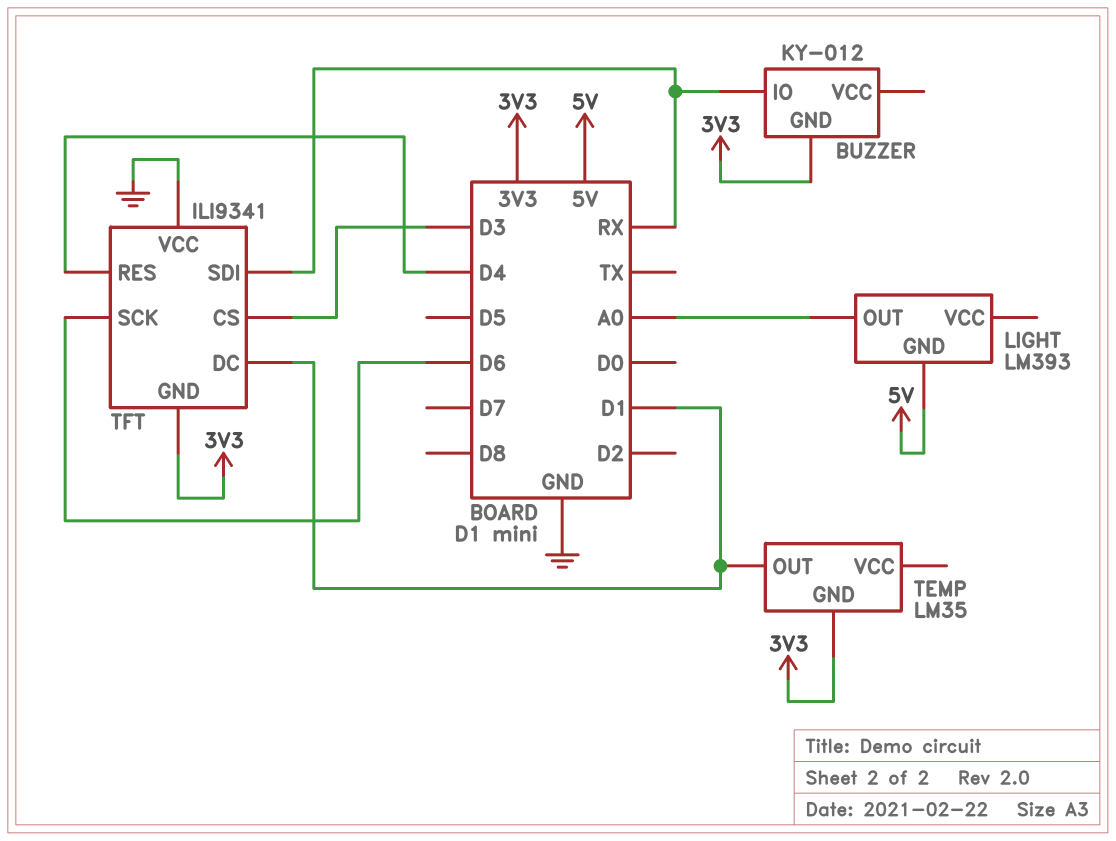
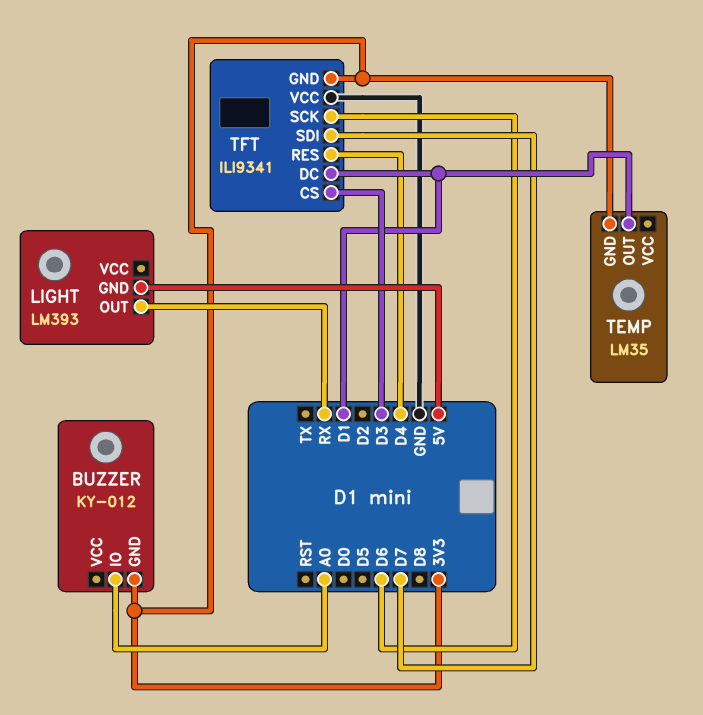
BUZZER pin IO: RX -> A0
LIGHT pin OUT: A0 -> RX
TFT pin SDI: RX -> D7

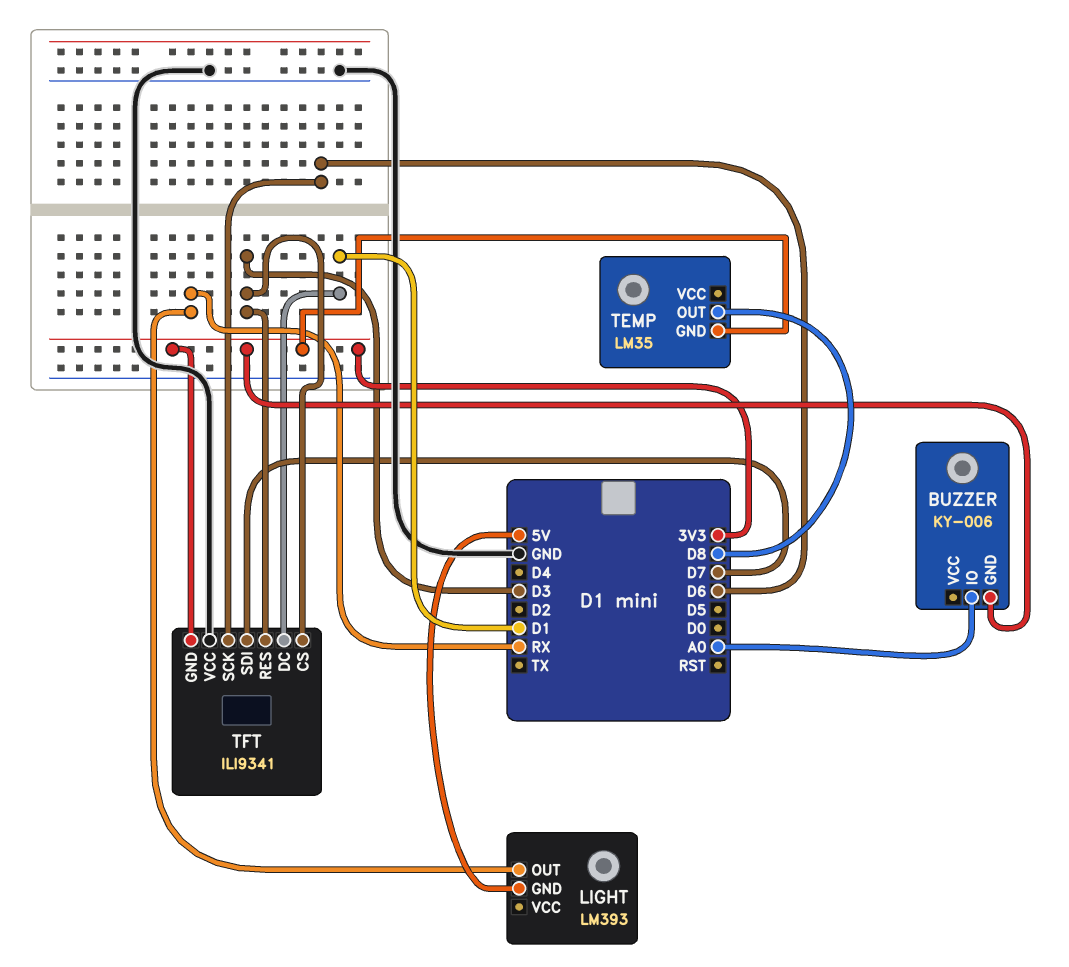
BUZZER: KY-012 -> KY-006
TEMP pin OUT: D1 -> D8
TFT pin RES: D4 -> D3

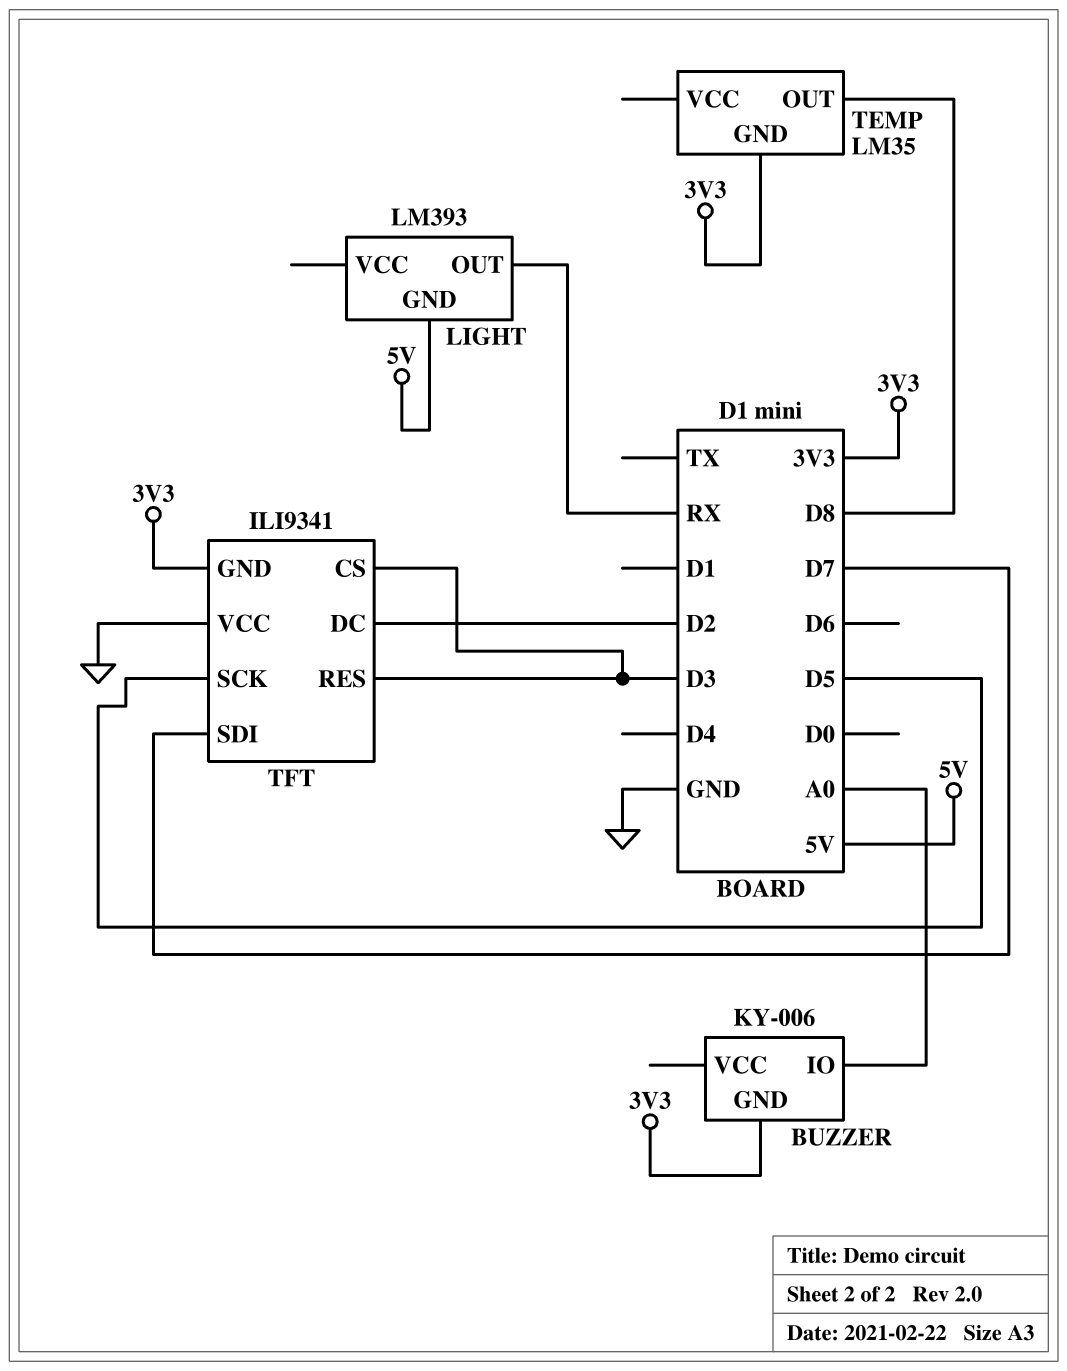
TFT pin DC: D1 -> D2
TFT pin SCK: D6 -> D5

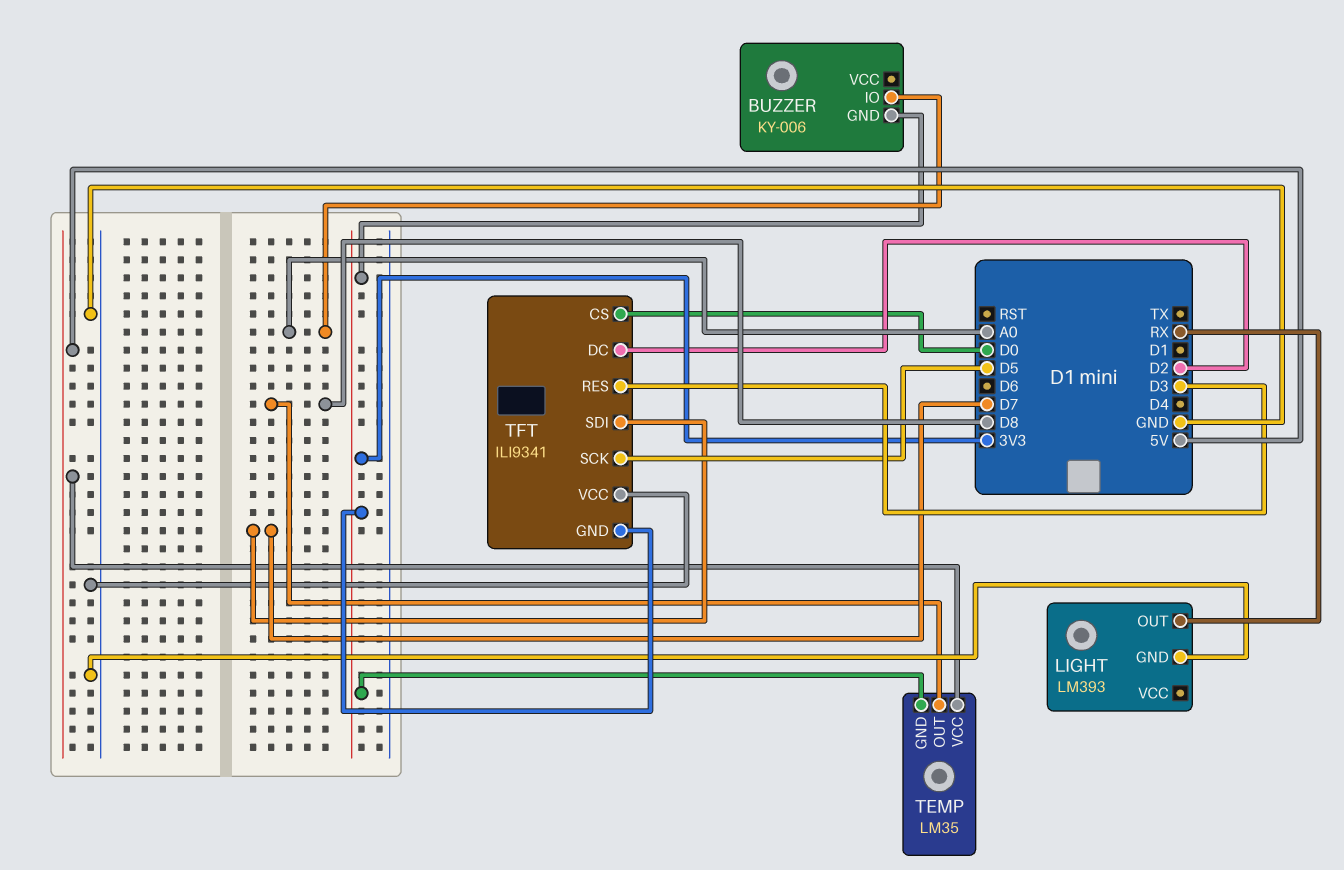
LIGHT pin GND: 5V -> GND
TEMP pin VCC: none -> 5V
TFT pin CS: D3 -> D0

